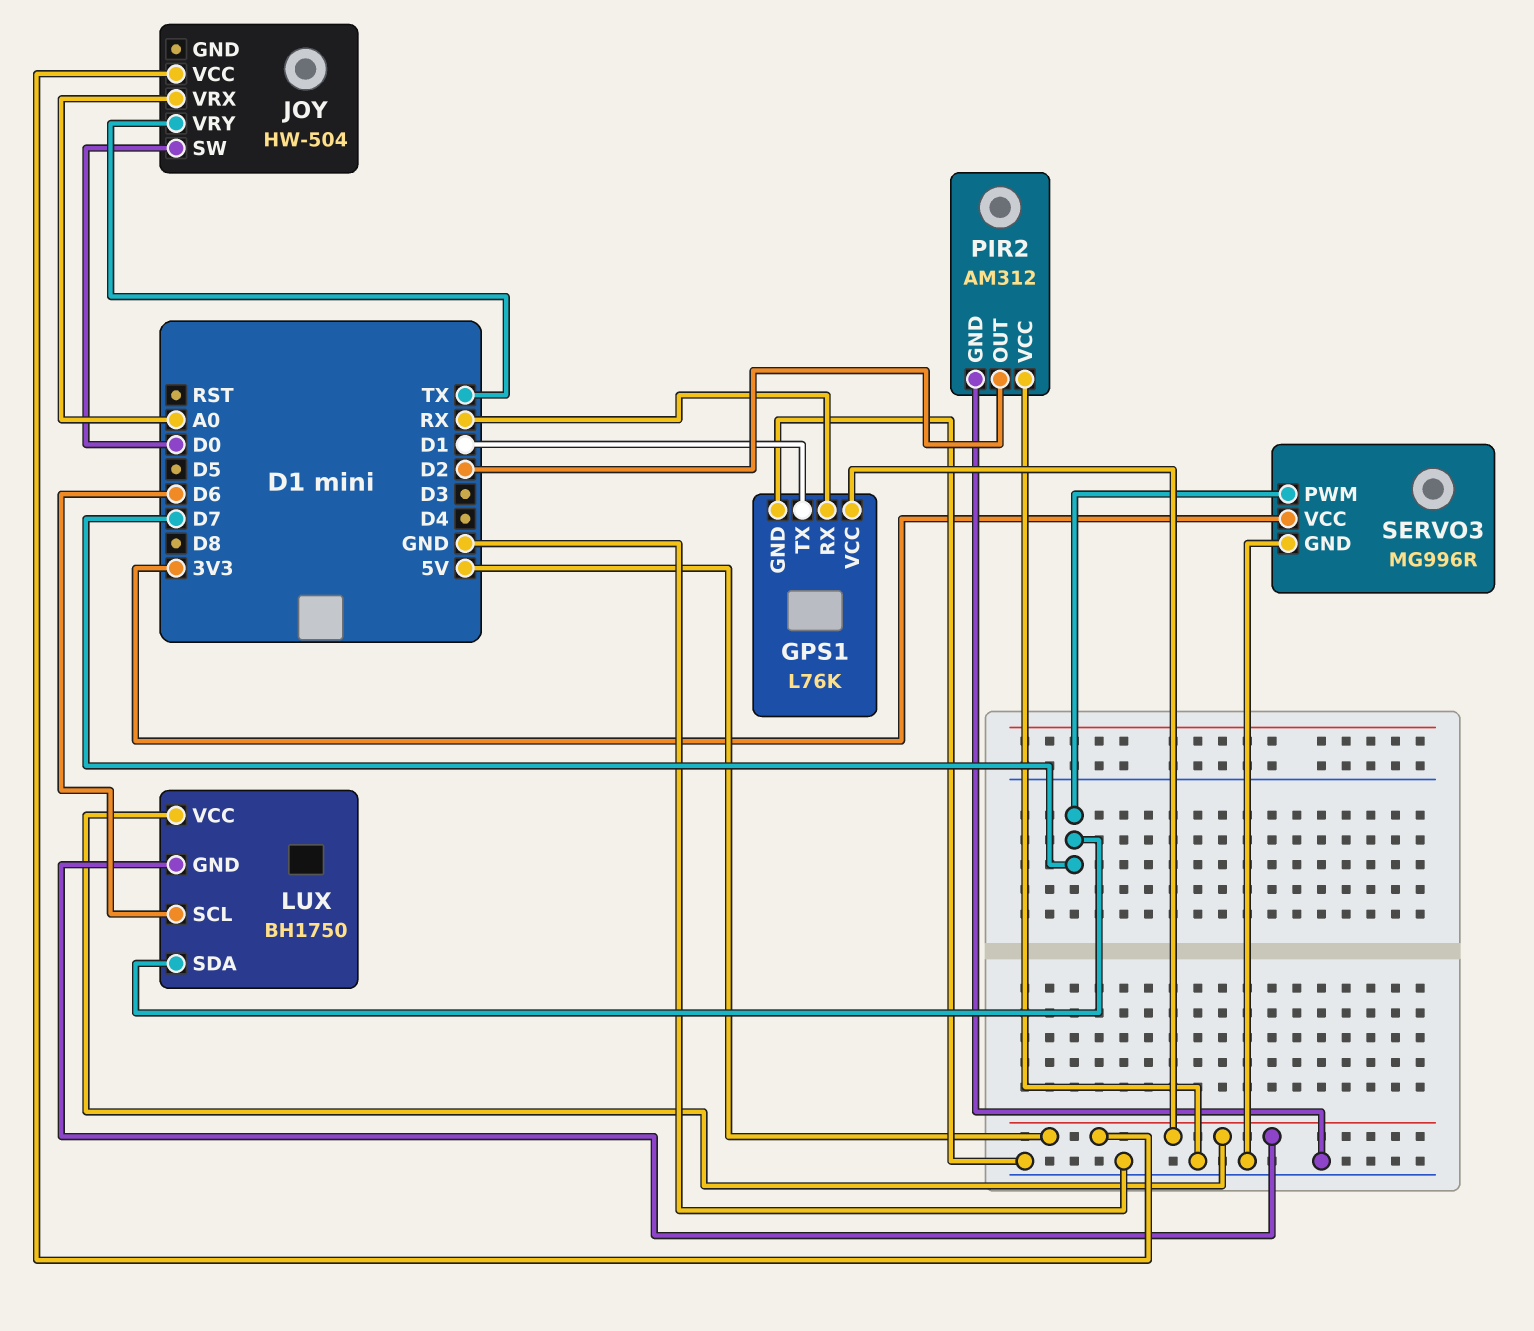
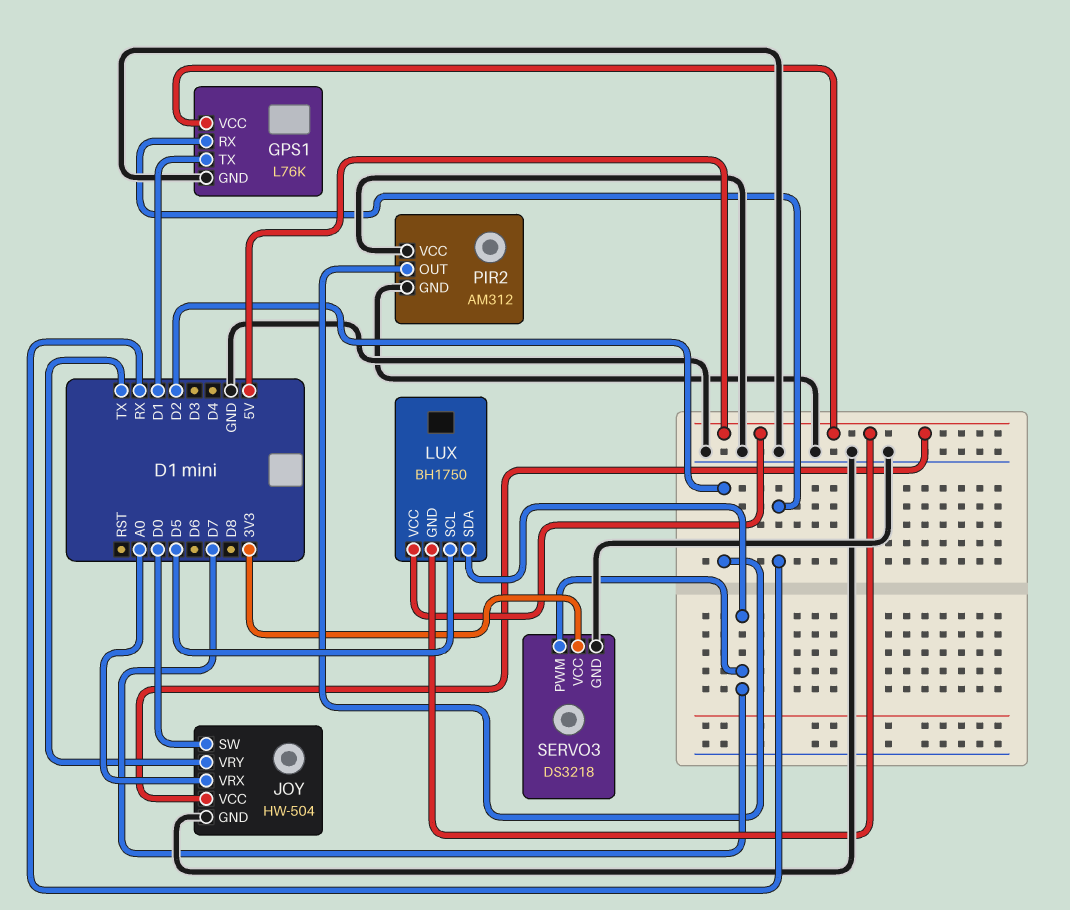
JOY pin GND: none -> GND
LUX pin SCL: D6 -> D5
SERVO3: MG996R -> DS3218

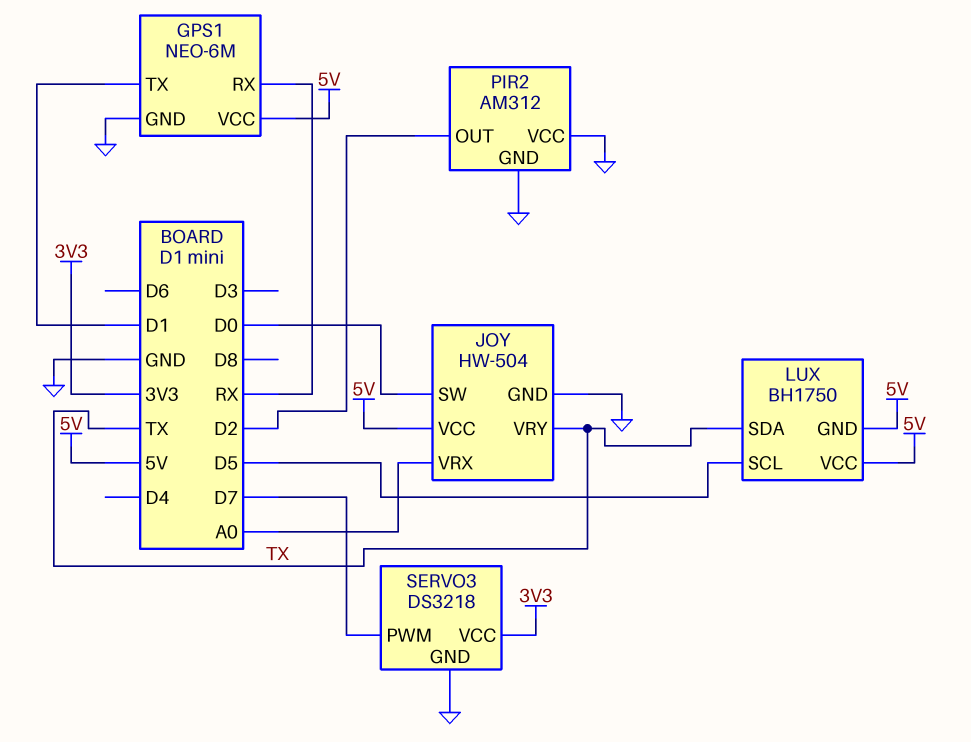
GPS1: L76K -> NEO-6M
LUX pin SDA: D7 -> TX

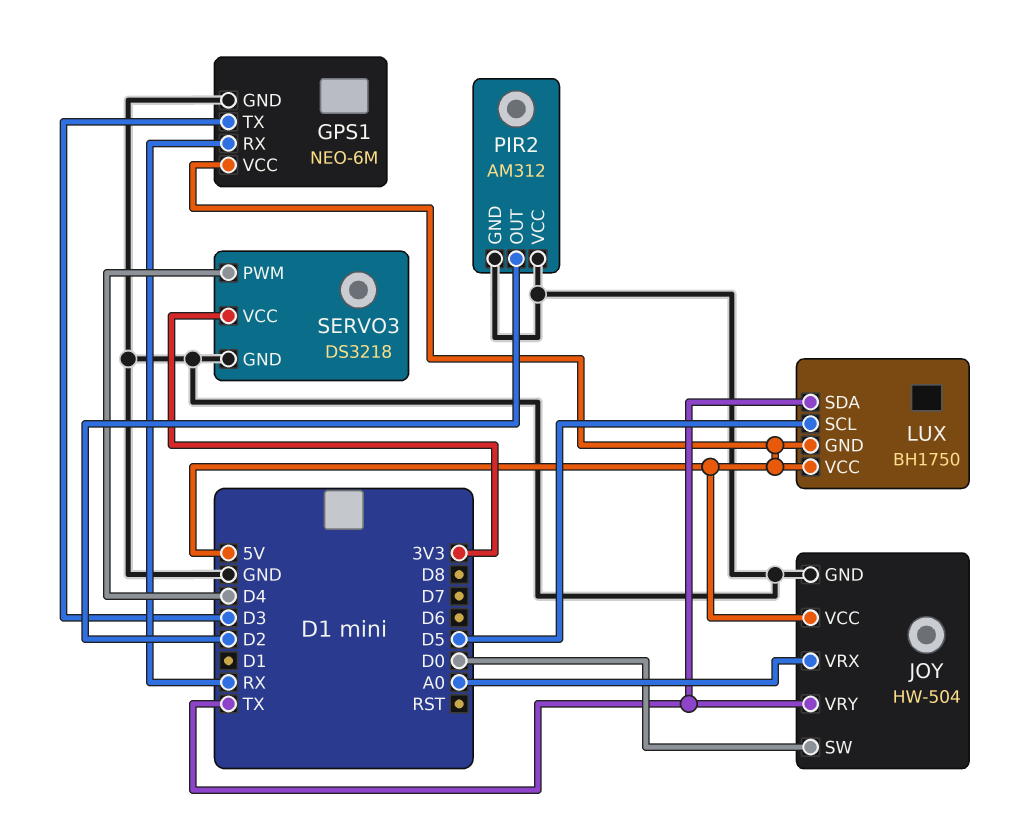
GPS1 pin TX: D1 -> D3
SERVO3 pin PWM: D7 -> D4

